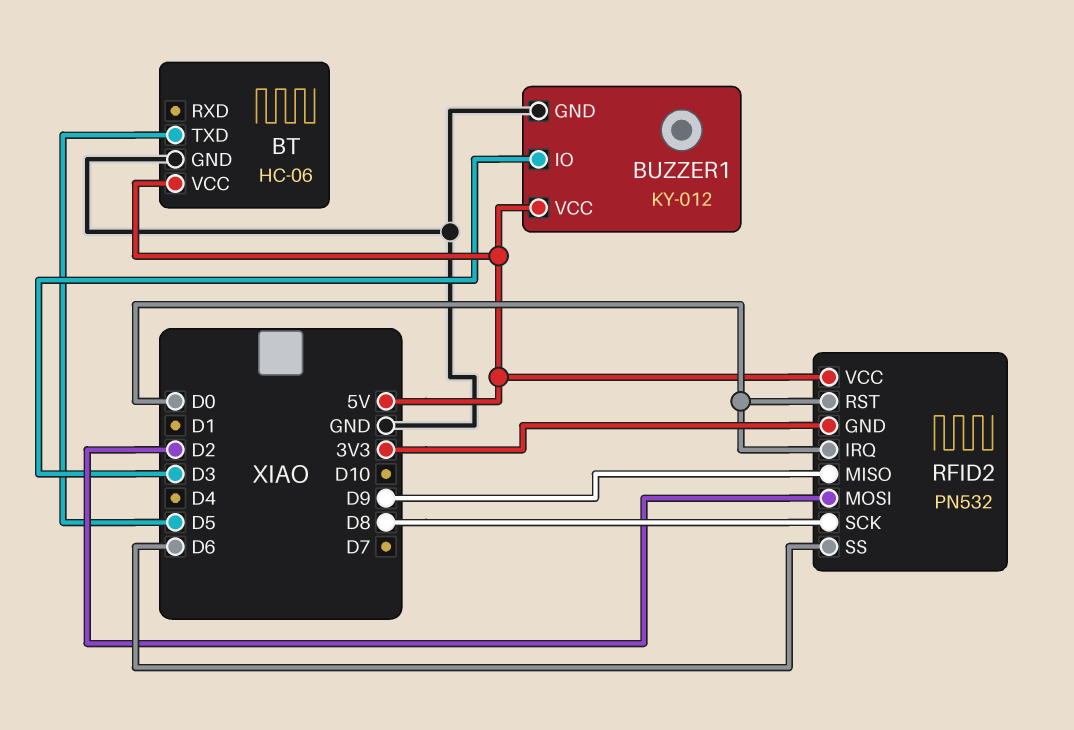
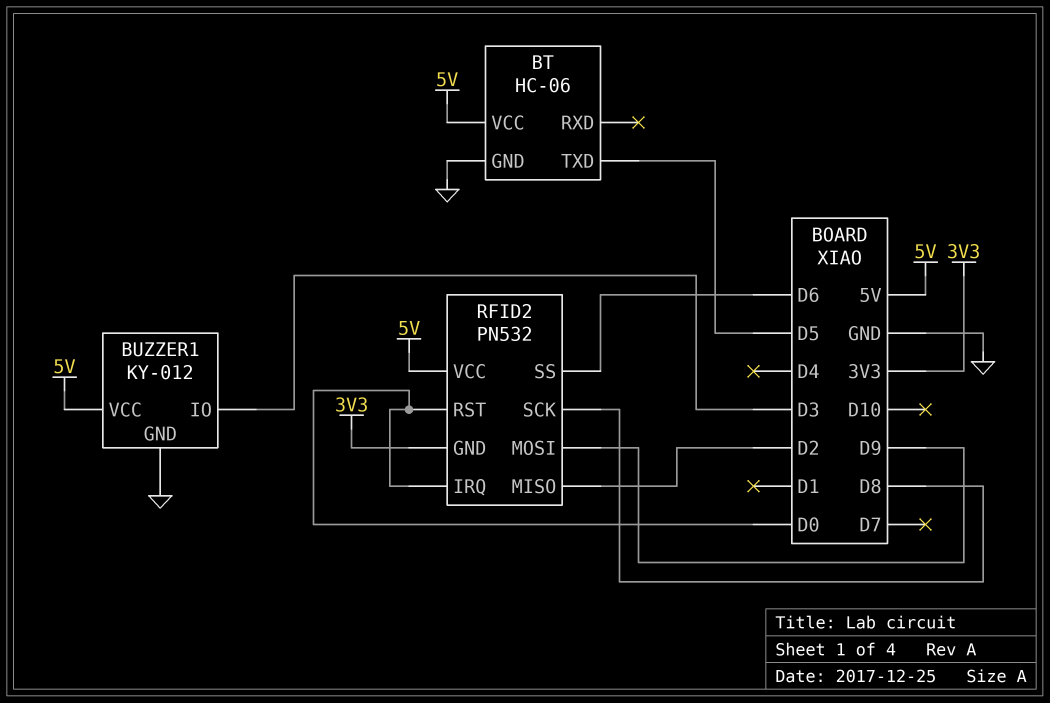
RFID2 pin MISO: D9 -> D2
RFID2 pin MOSI: D2 -> D9

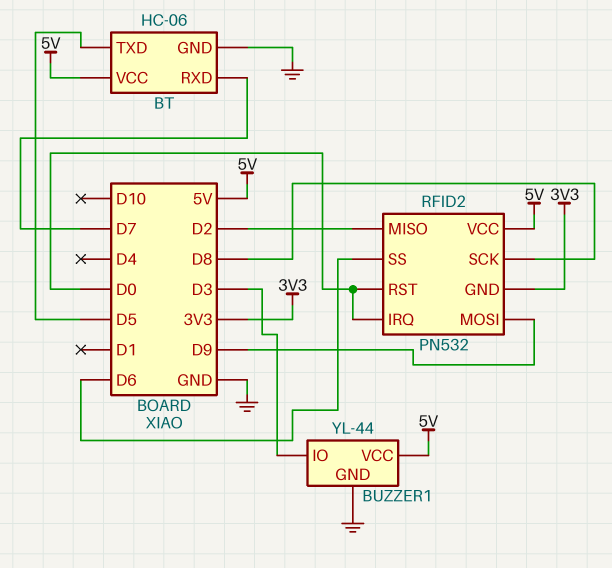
BT pin RXD: none -> D7
BUZZER1: KY-012 -> YL-44

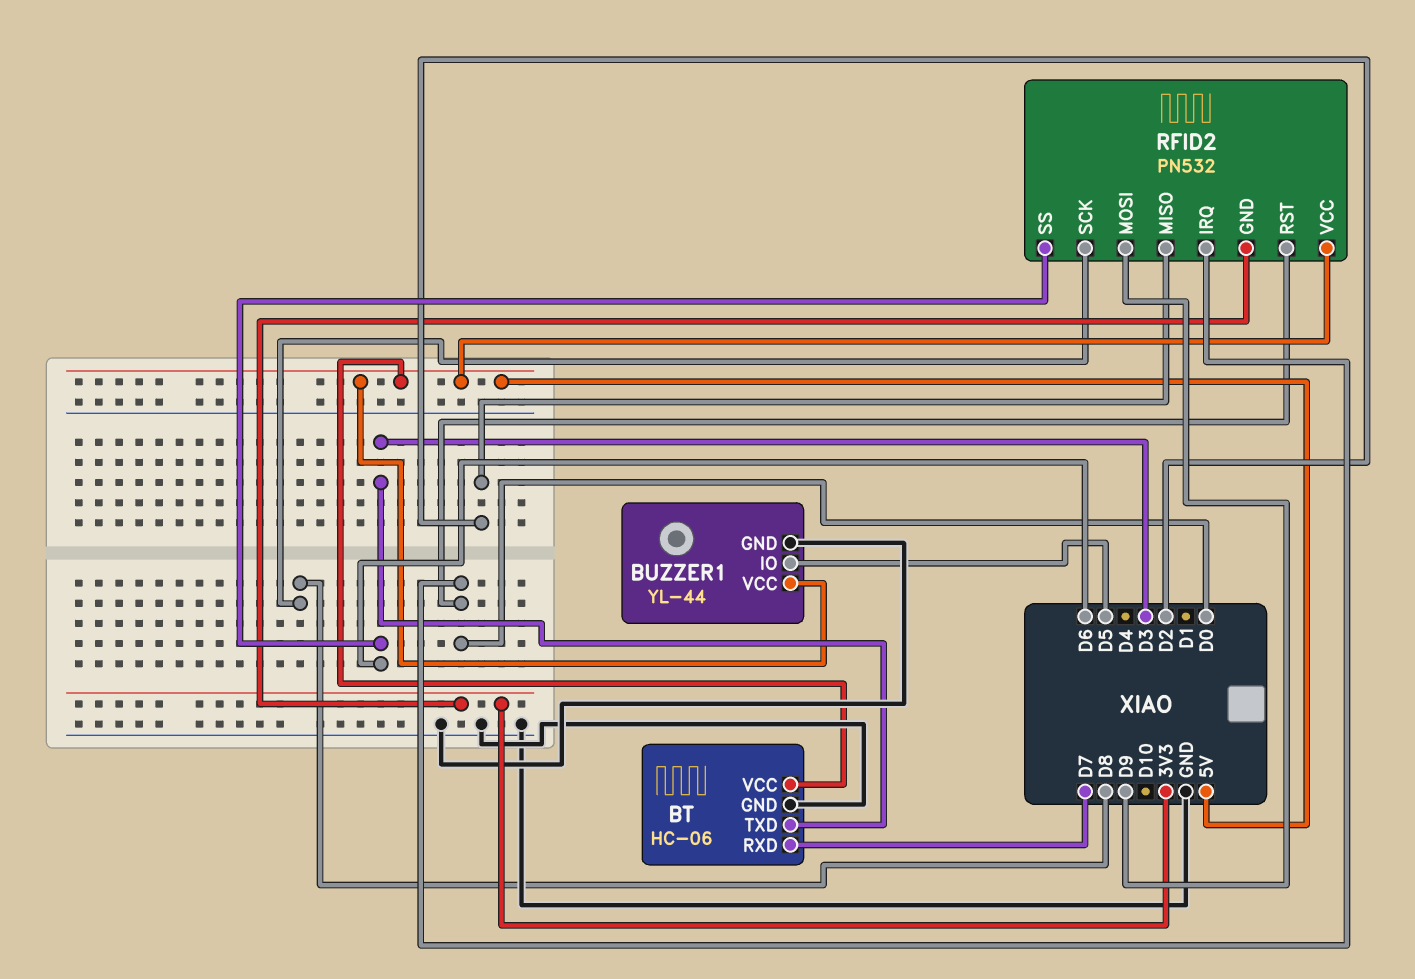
BT pin TXD: D5 -> D3
BUZZER1 pin IO: D3 -> D5

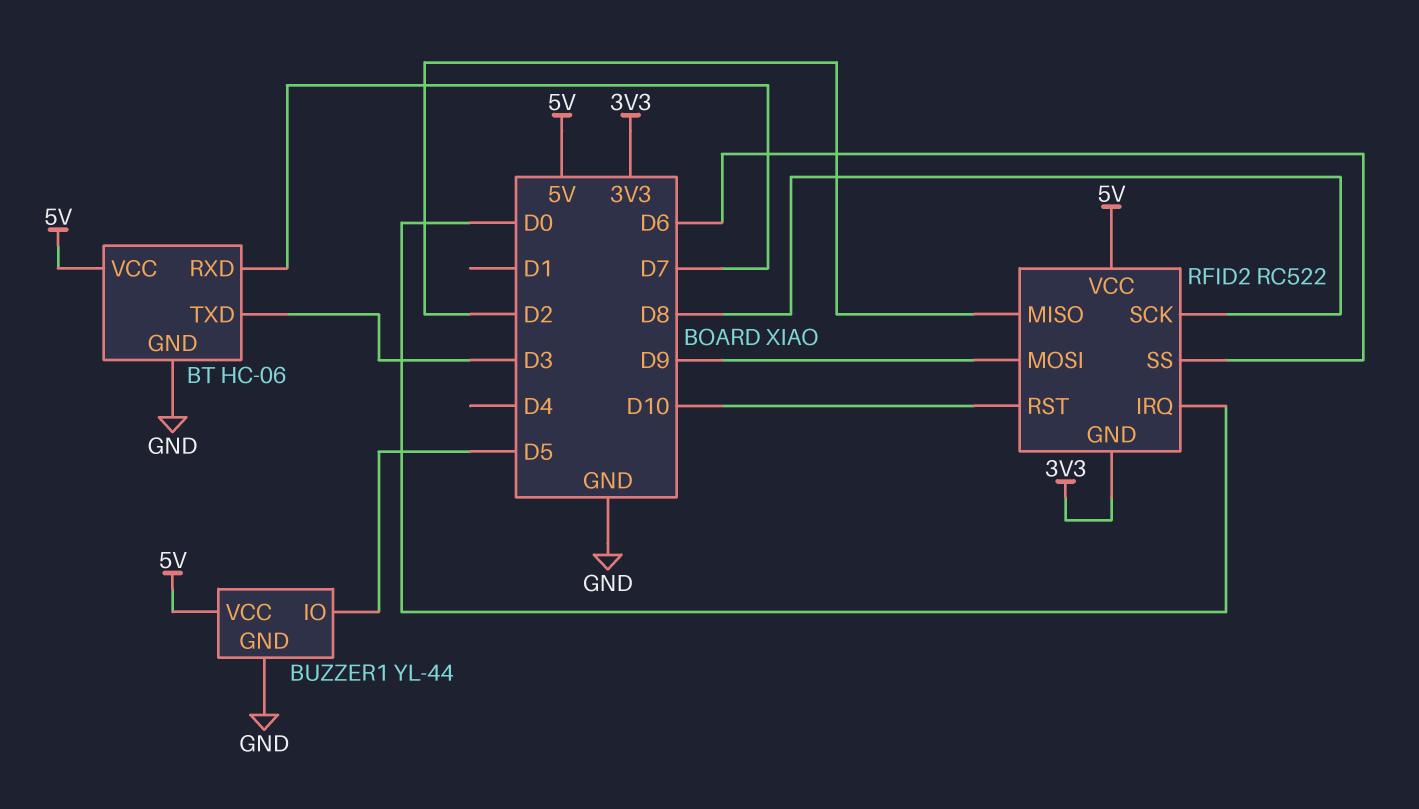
RFID2: PN532 -> RC522
RFID2 pin RST: D0 -> D10

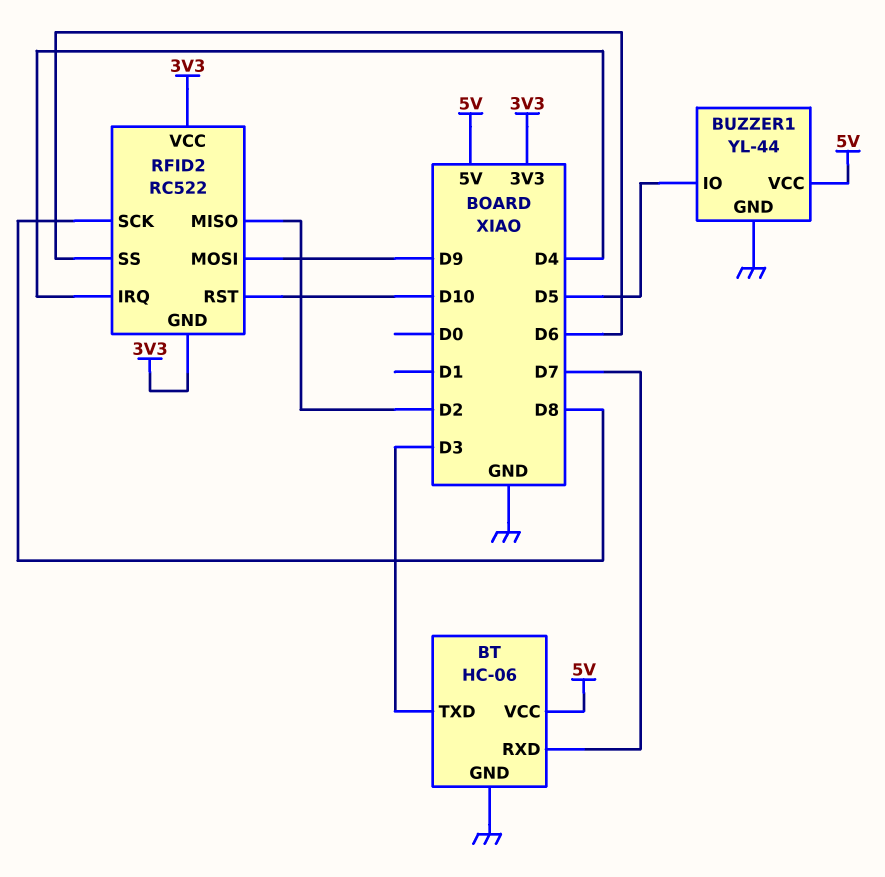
RFID2 pin IRQ: D0 -> D4
RFID2 pin VCC: 5V -> 3V3

